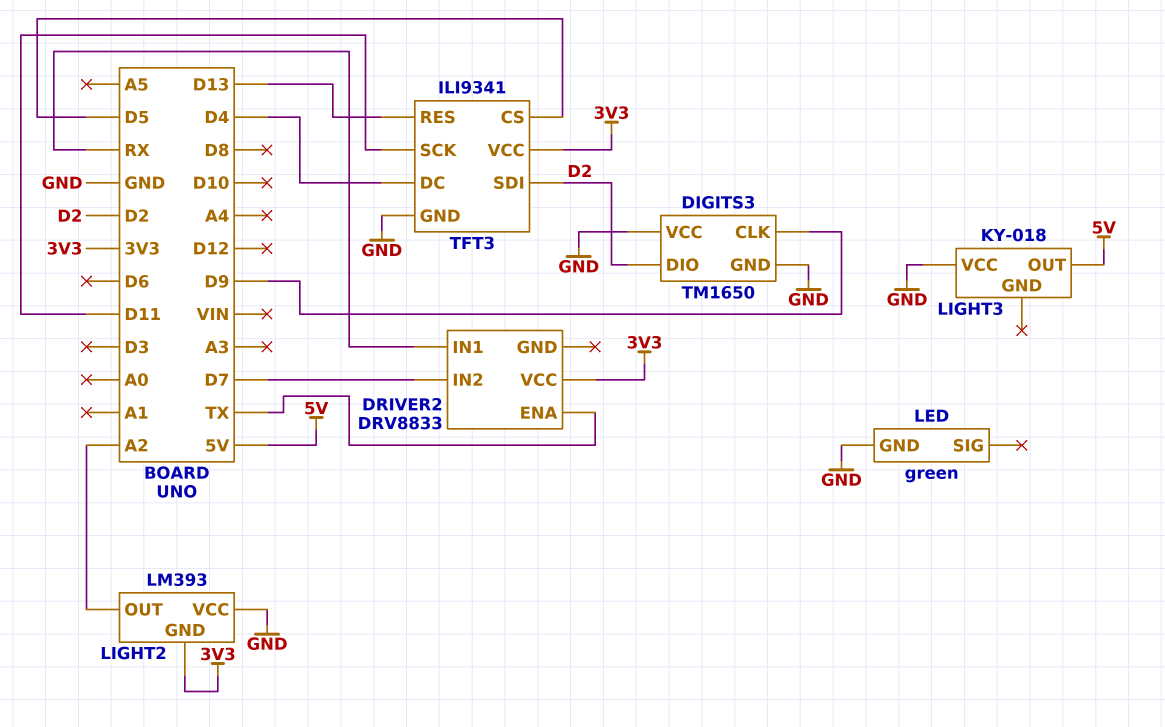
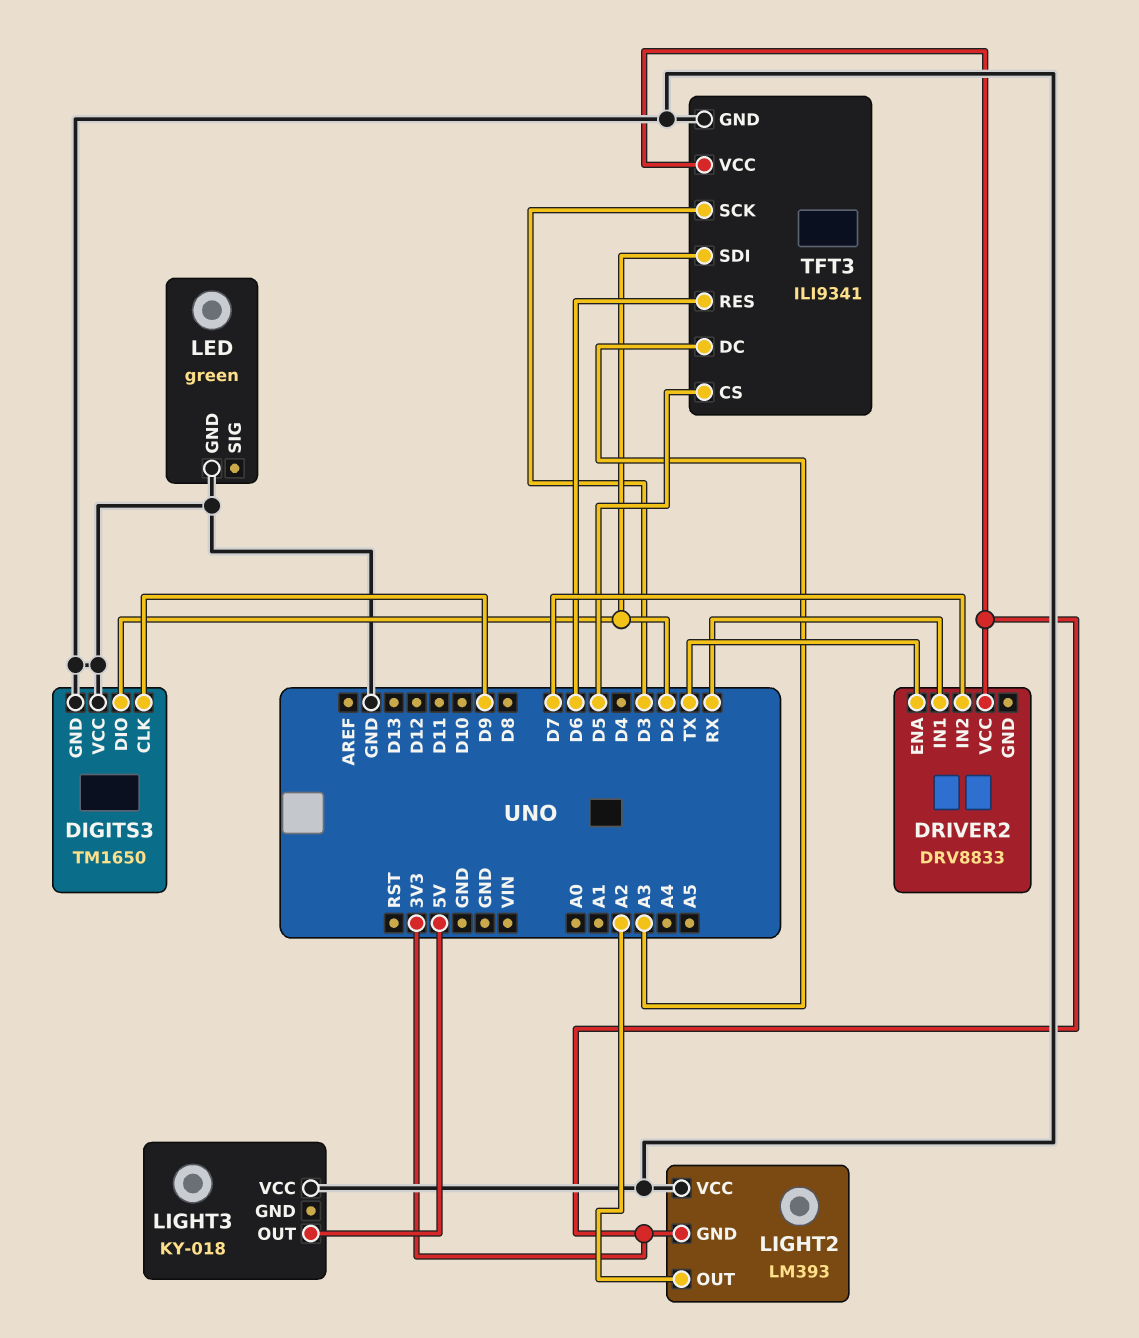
TFT3 pin DC: D4 -> A3
TFT3 pin RES: D13 -> D6
TFT3 pin SCK: D11 -> D3

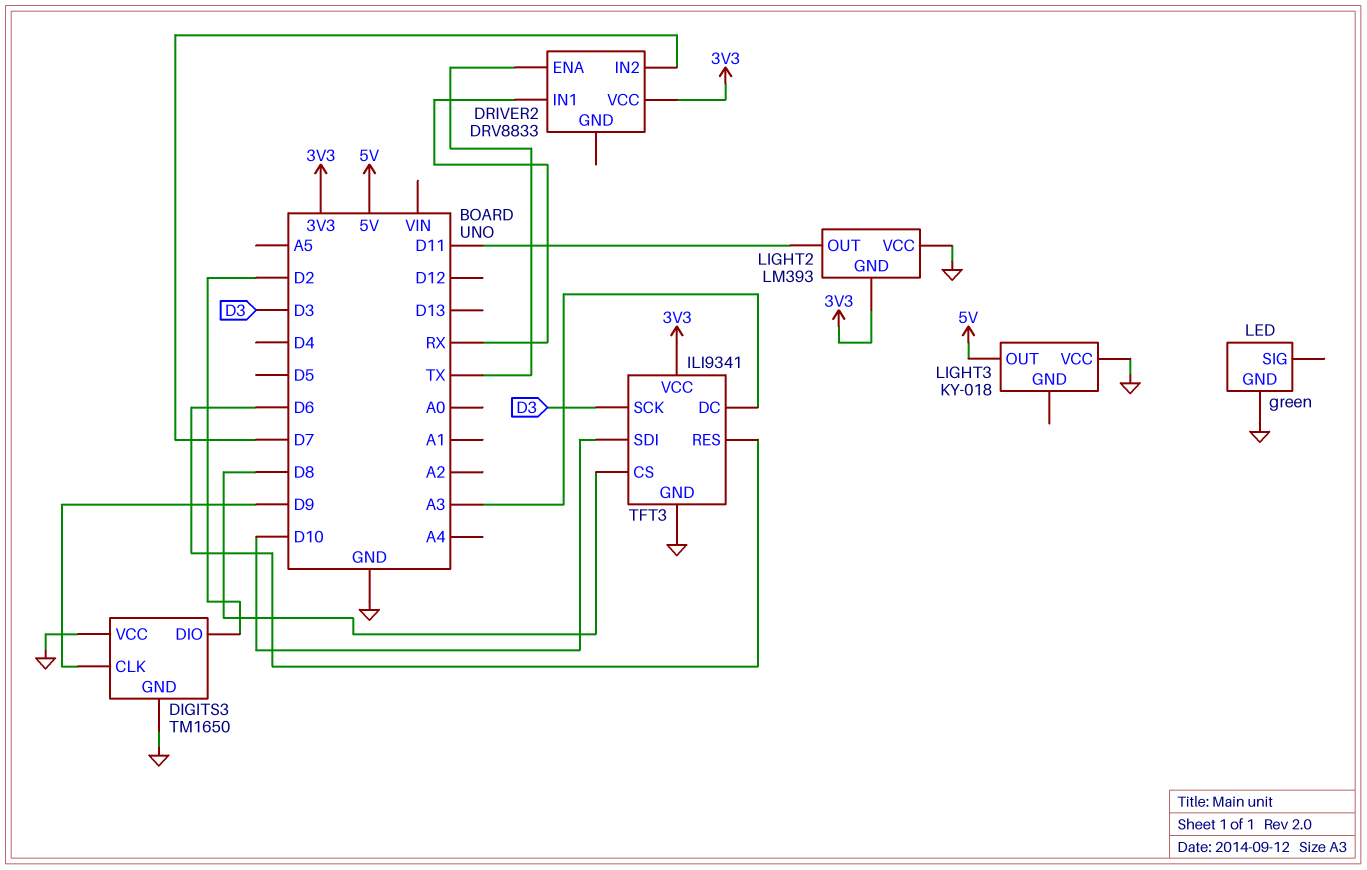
LIGHT2 pin OUT: A2 -> D11
TFT3 pin CS: D5 -> D8
TFT3 pin SDI: D2 -> D10

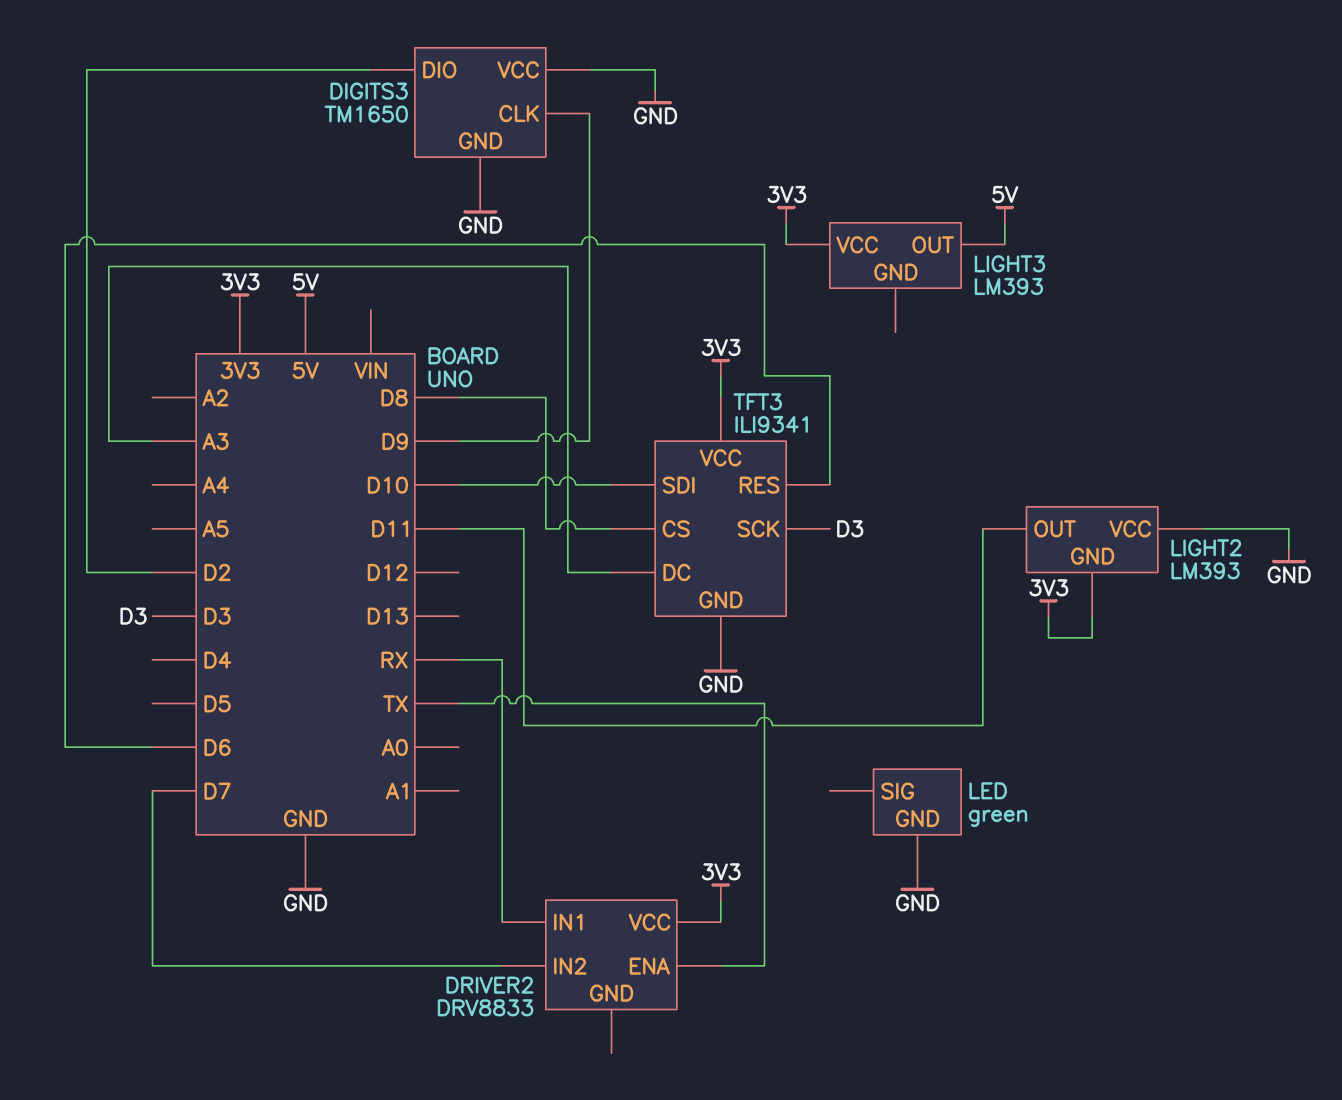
LIGHT3: KY-018 -> LM393
LIGHT3 pin VCC: GND -> 3V3

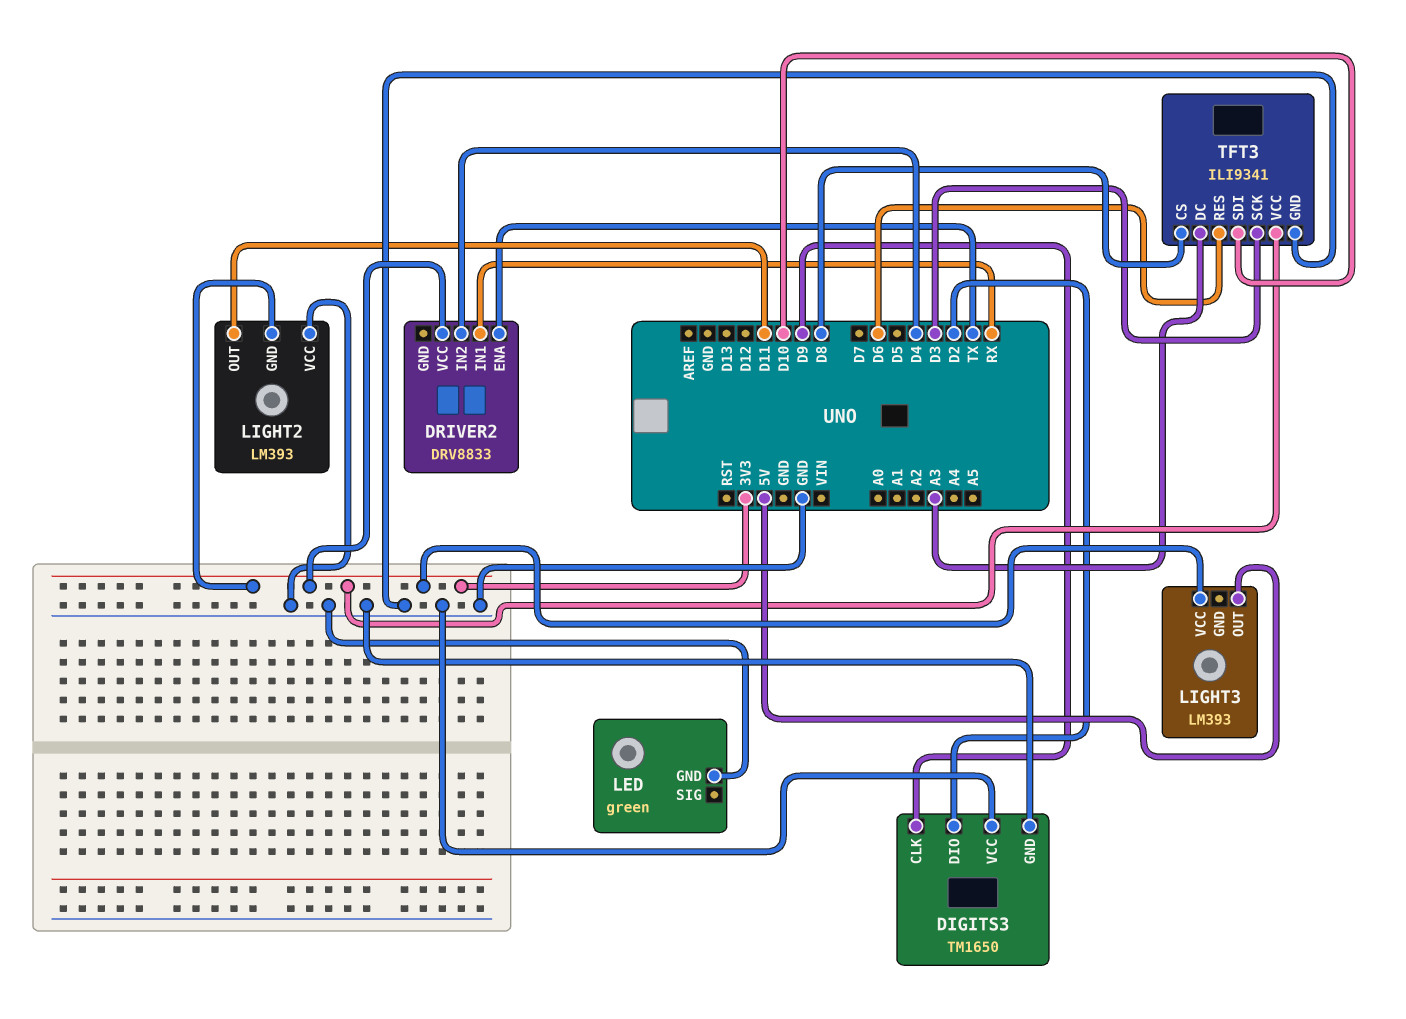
DRIVER2 pin IN2: D7 -> D4

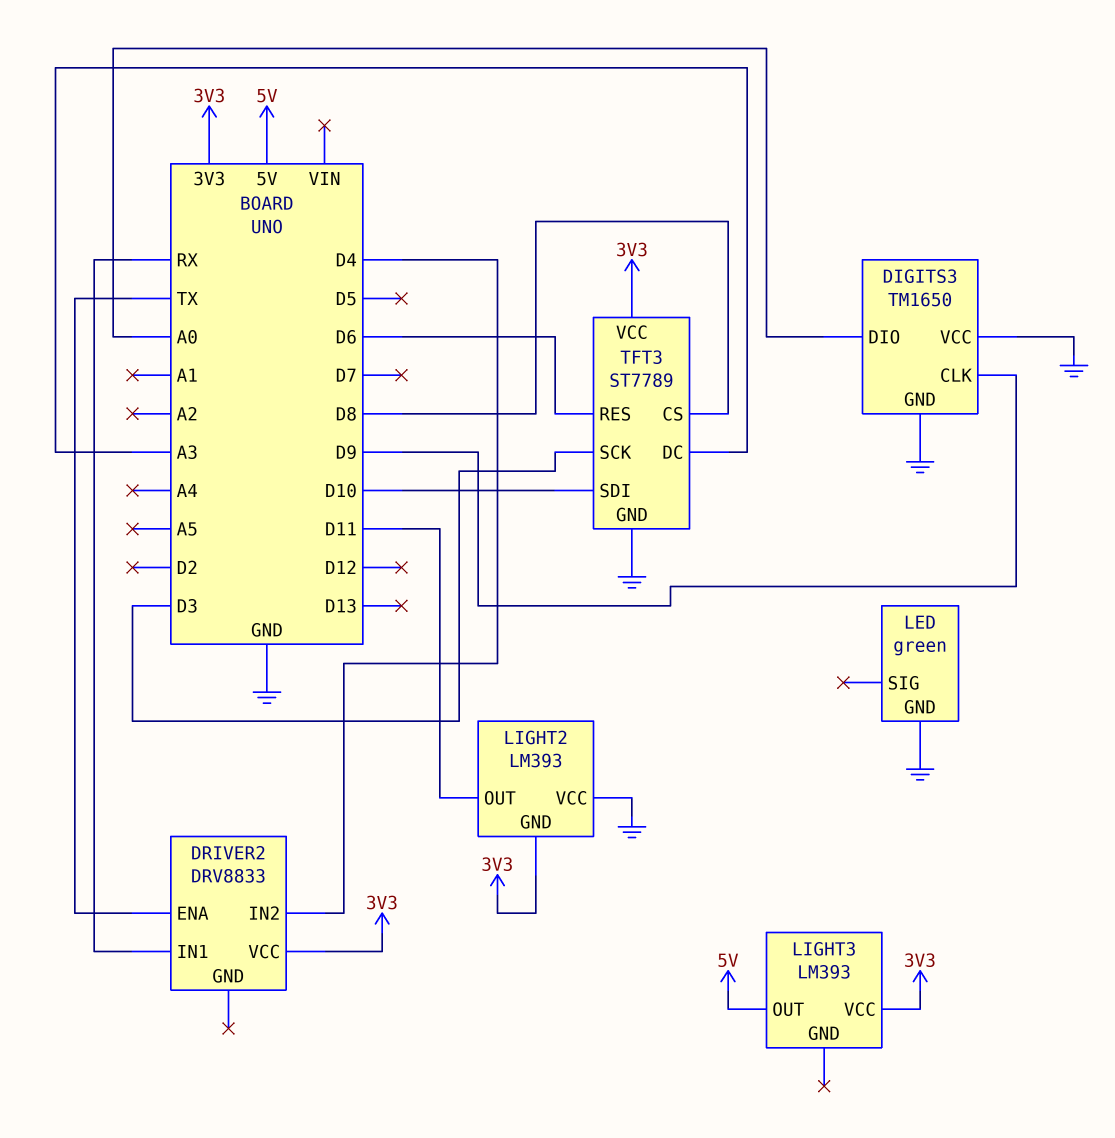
DIGITS3 pin DIO: D2 -> A0
TFT3: ILI9341 -> ST7789

